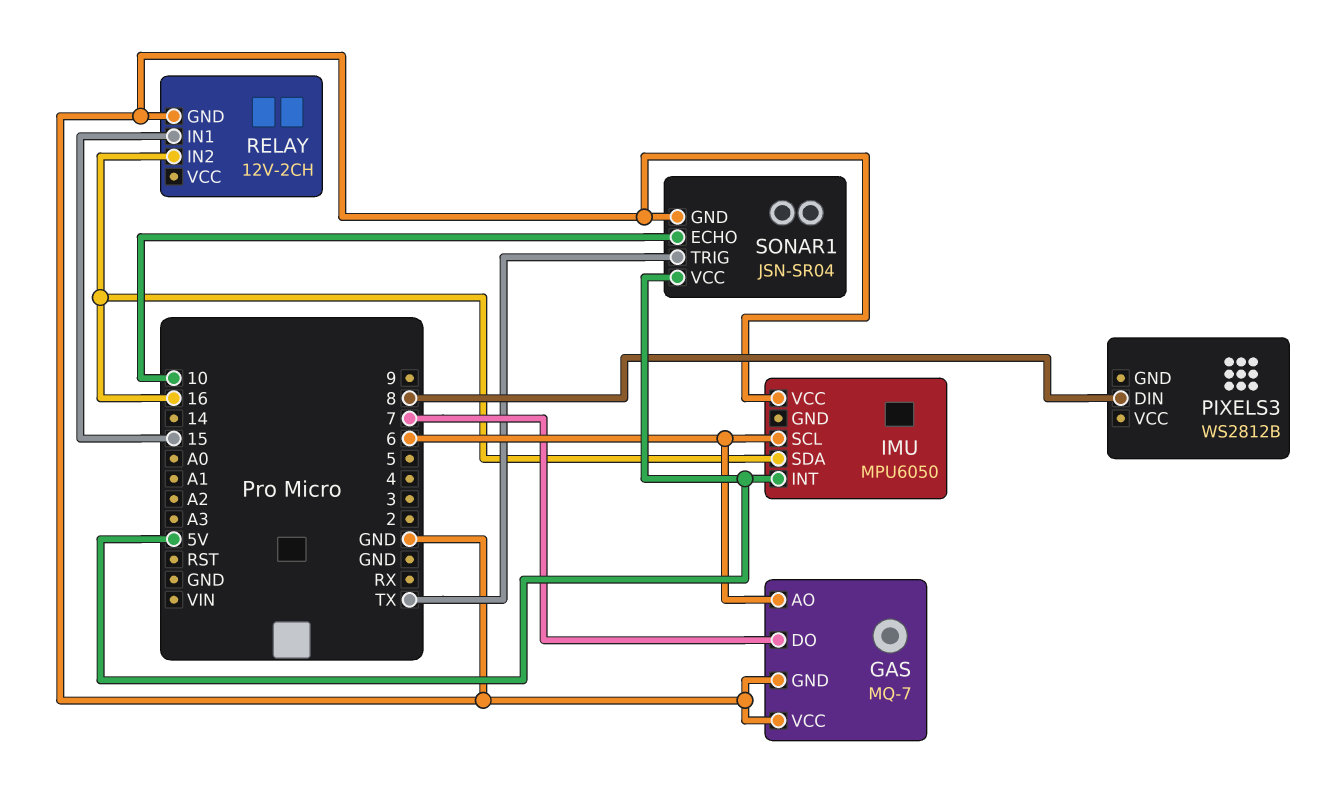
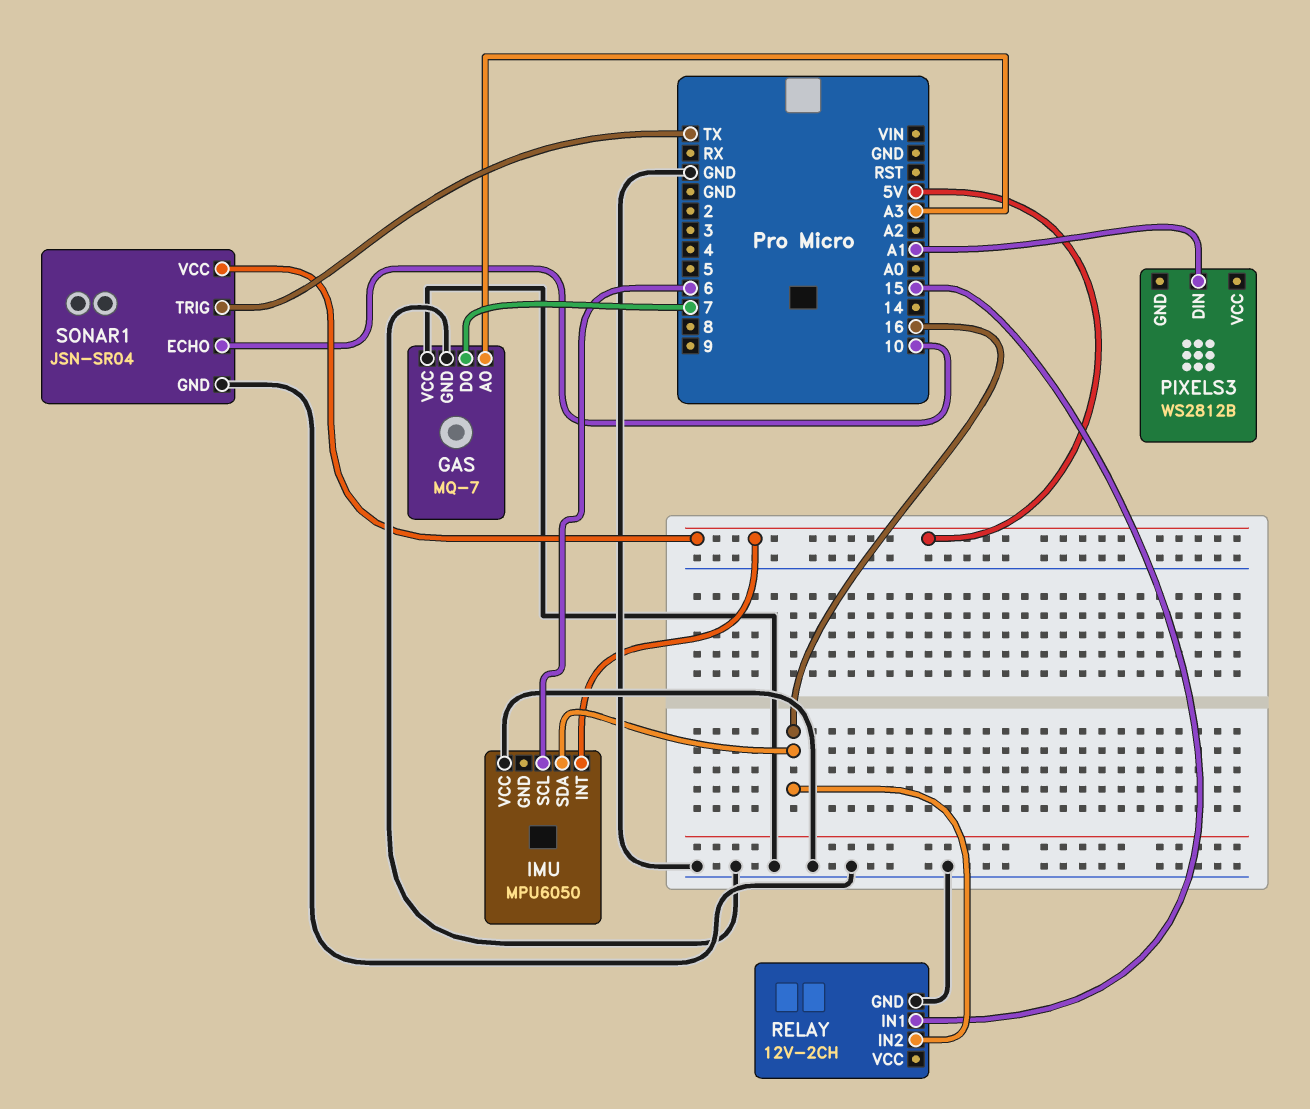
GAS pin AO: 6 -> A3
PIXELS3 pin DIN: 8 -> A1

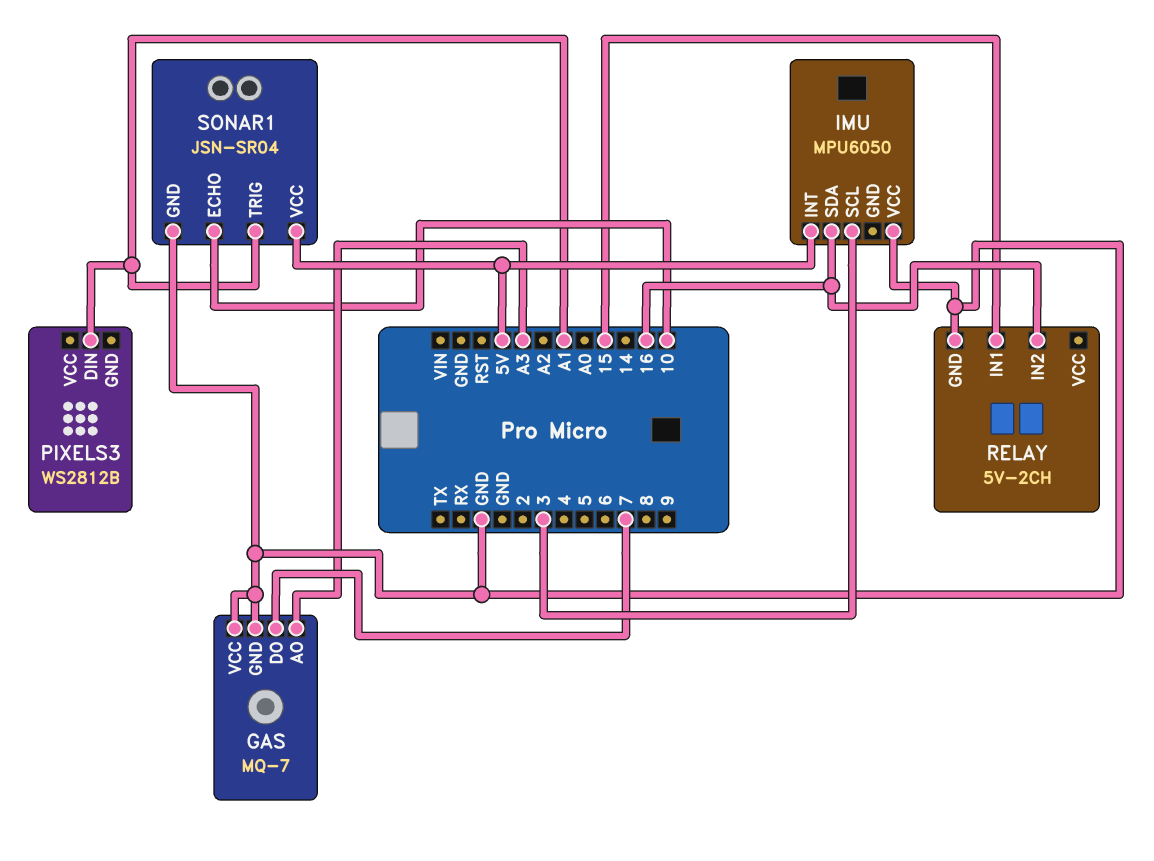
IMU pin SCL: 6 -> 3
RELAY: 12V-2CH -> 5V-2CH
SONAR1 pin TRIG: TX -> A1

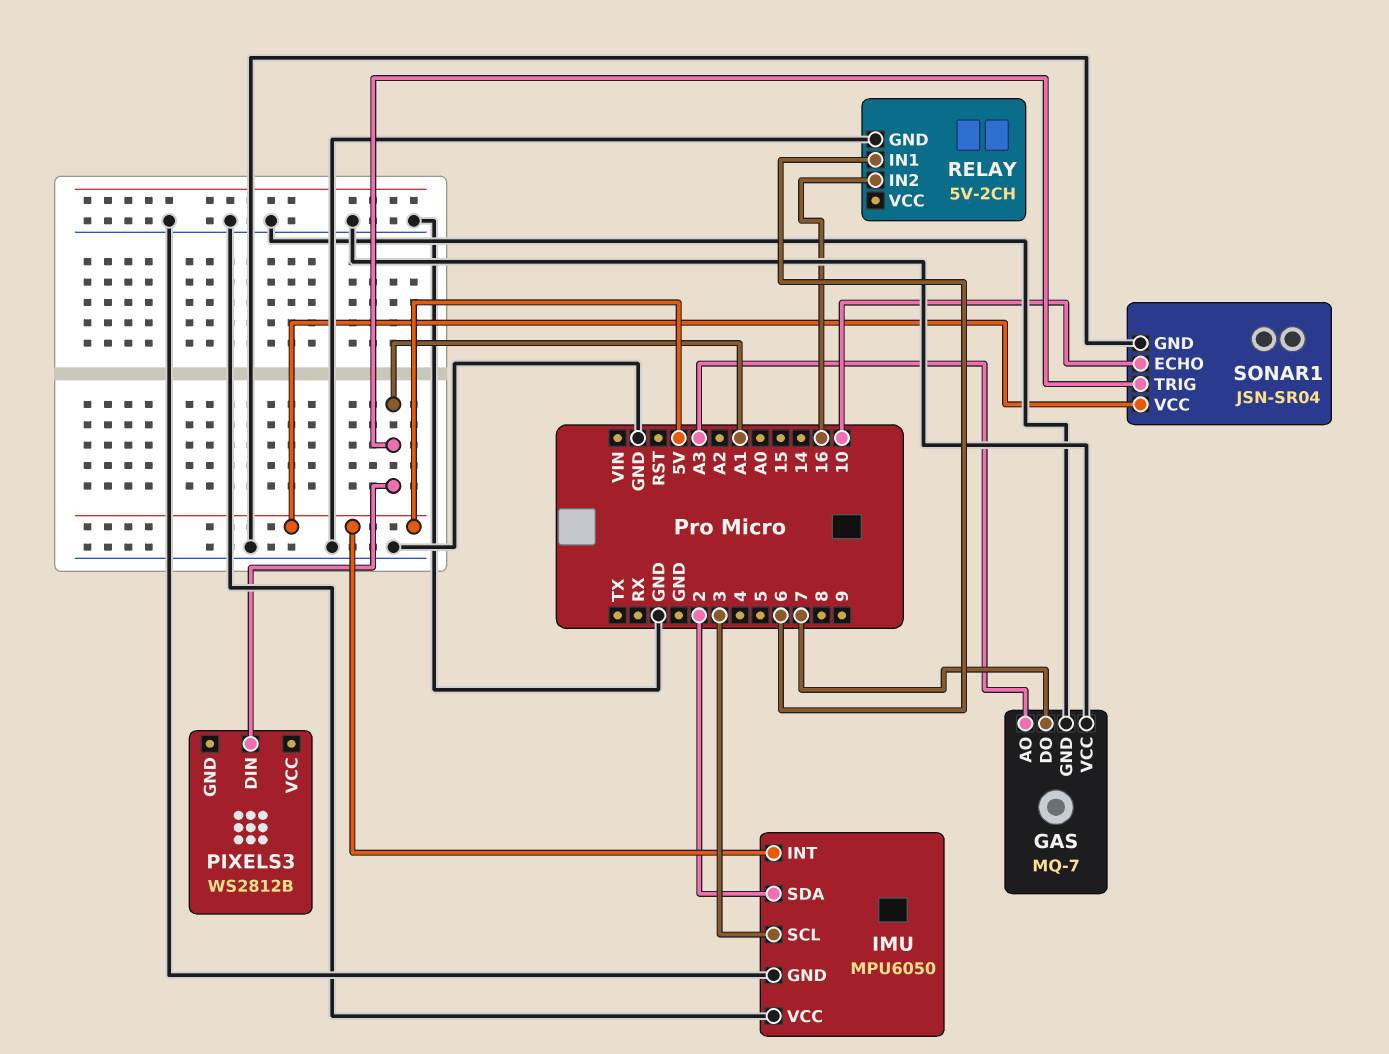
IMU pin GND: none -> GND
IMU pin SDA: 16 -> 2
RELAY pin IN1: 15 -> 6

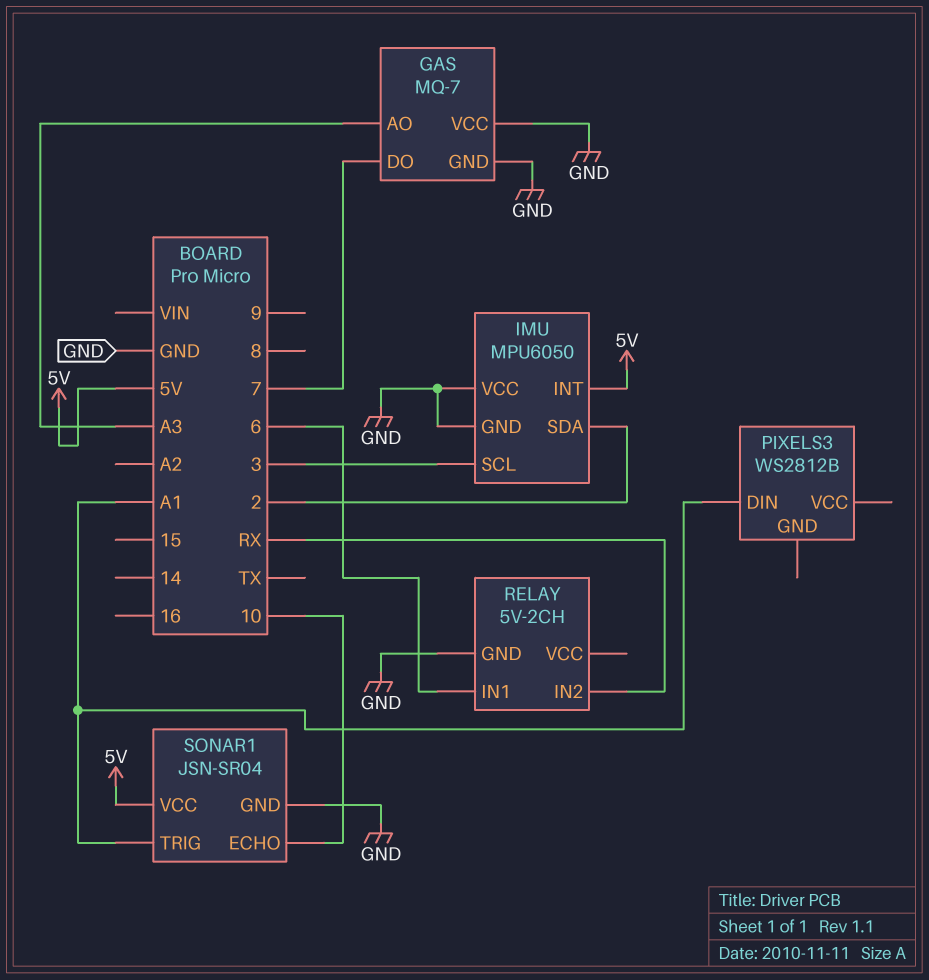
RELAY pin IN2: 16 -> RX

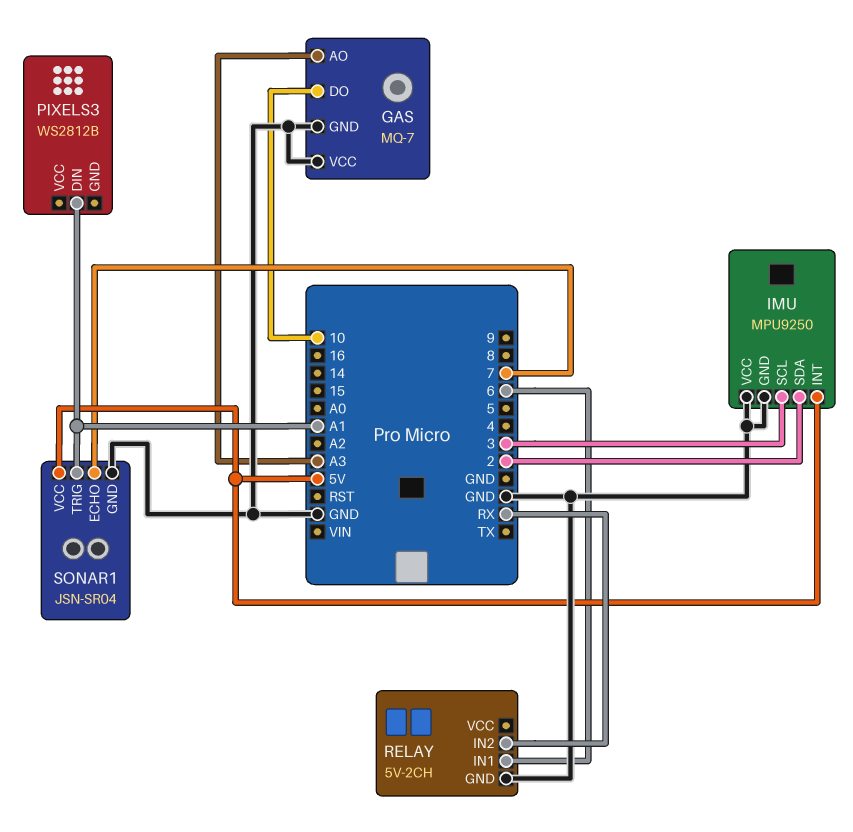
GAS pin DO: 7 -> 10
IMU: MPU6050 -> MPU9250
SONAR1 pin ECHO: 10 -> 7

